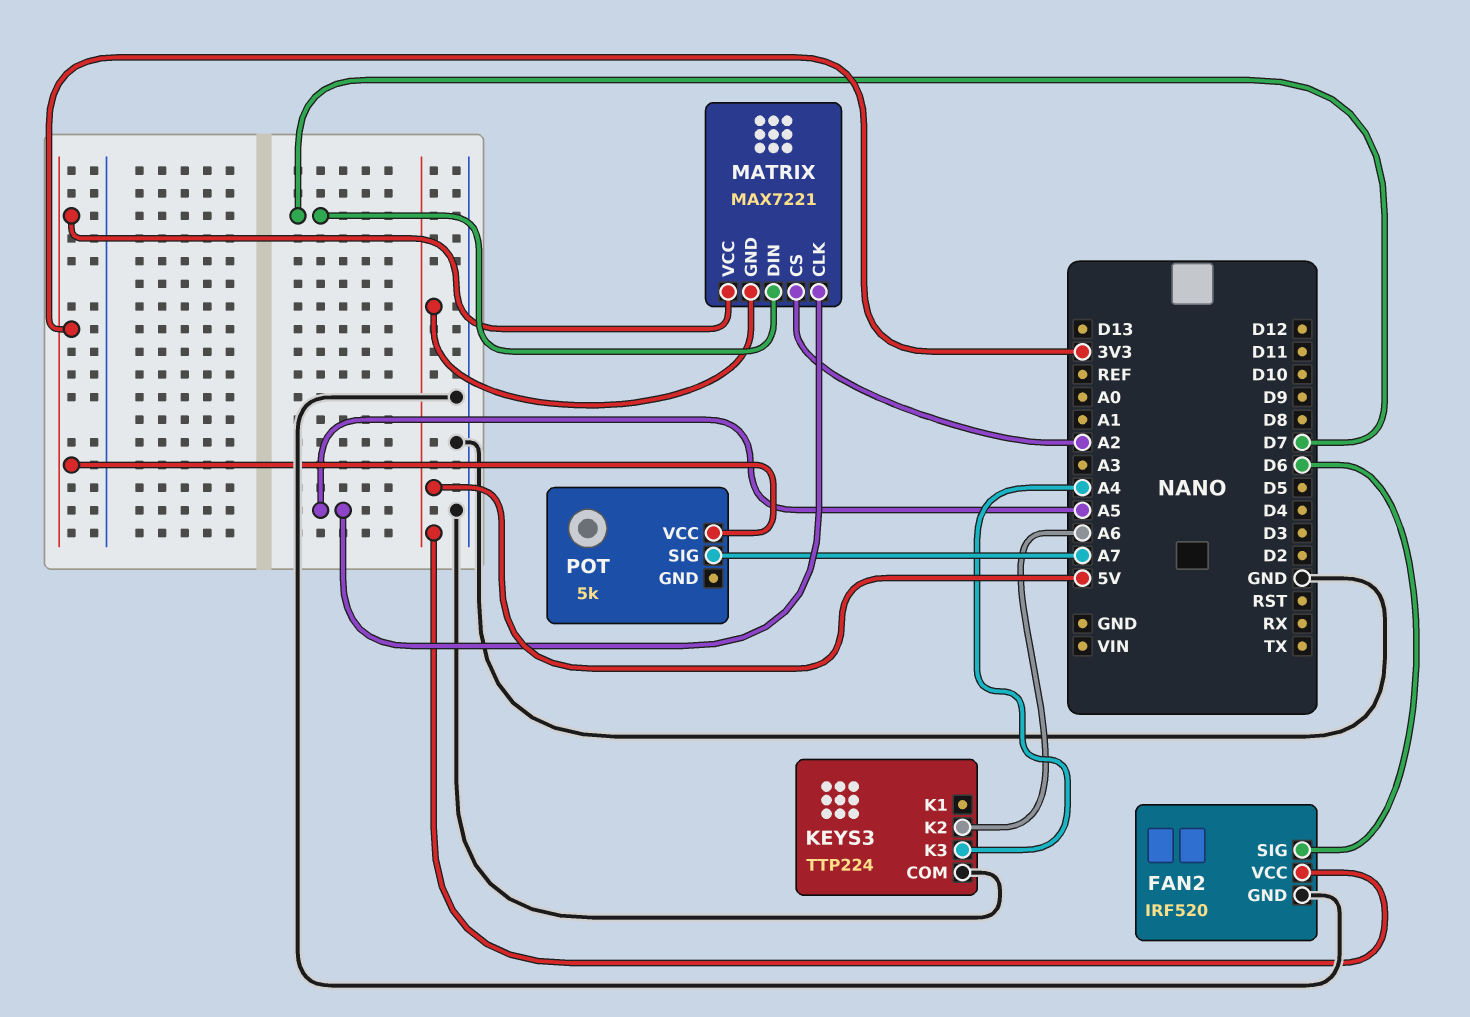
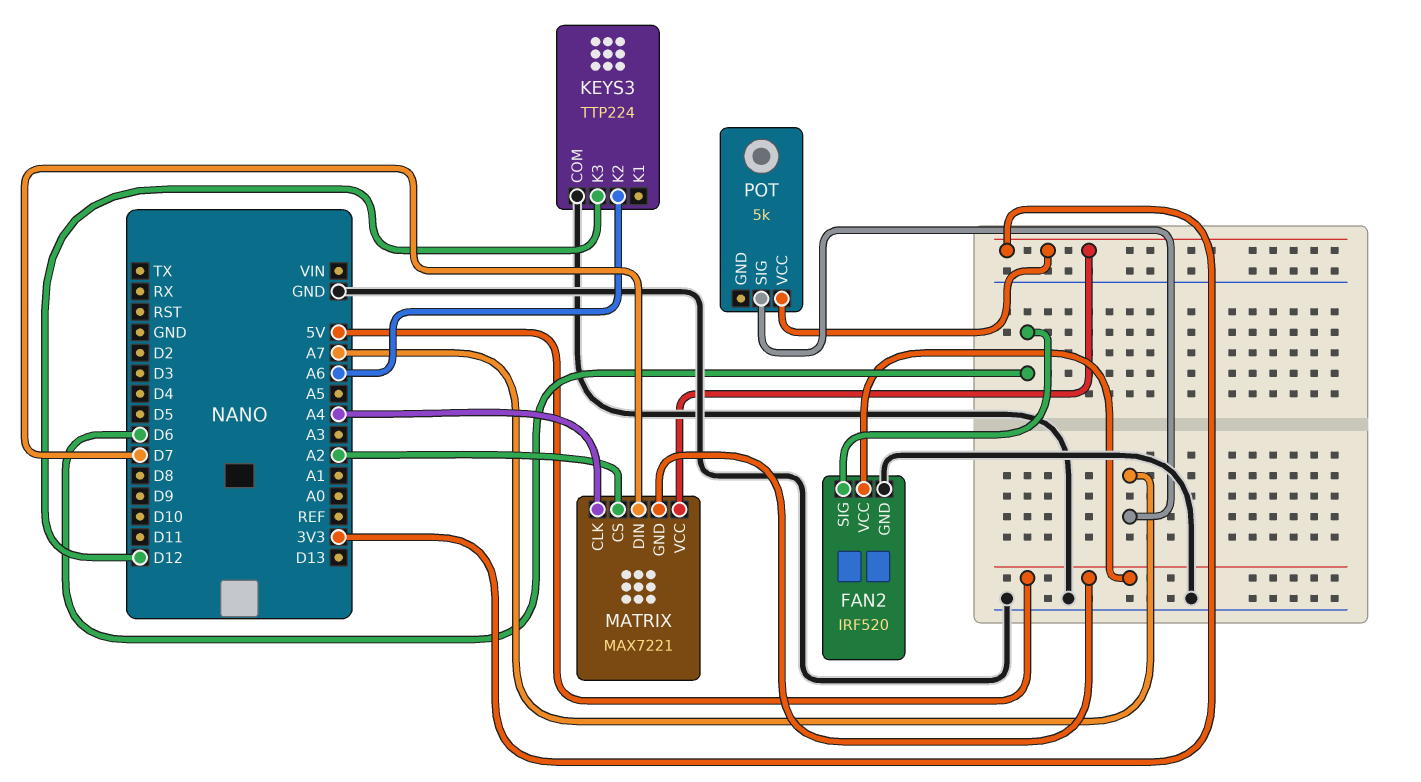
KEYS3 pin K3: A4 -> D12
MATRIX pin CLK: A5 -> A4

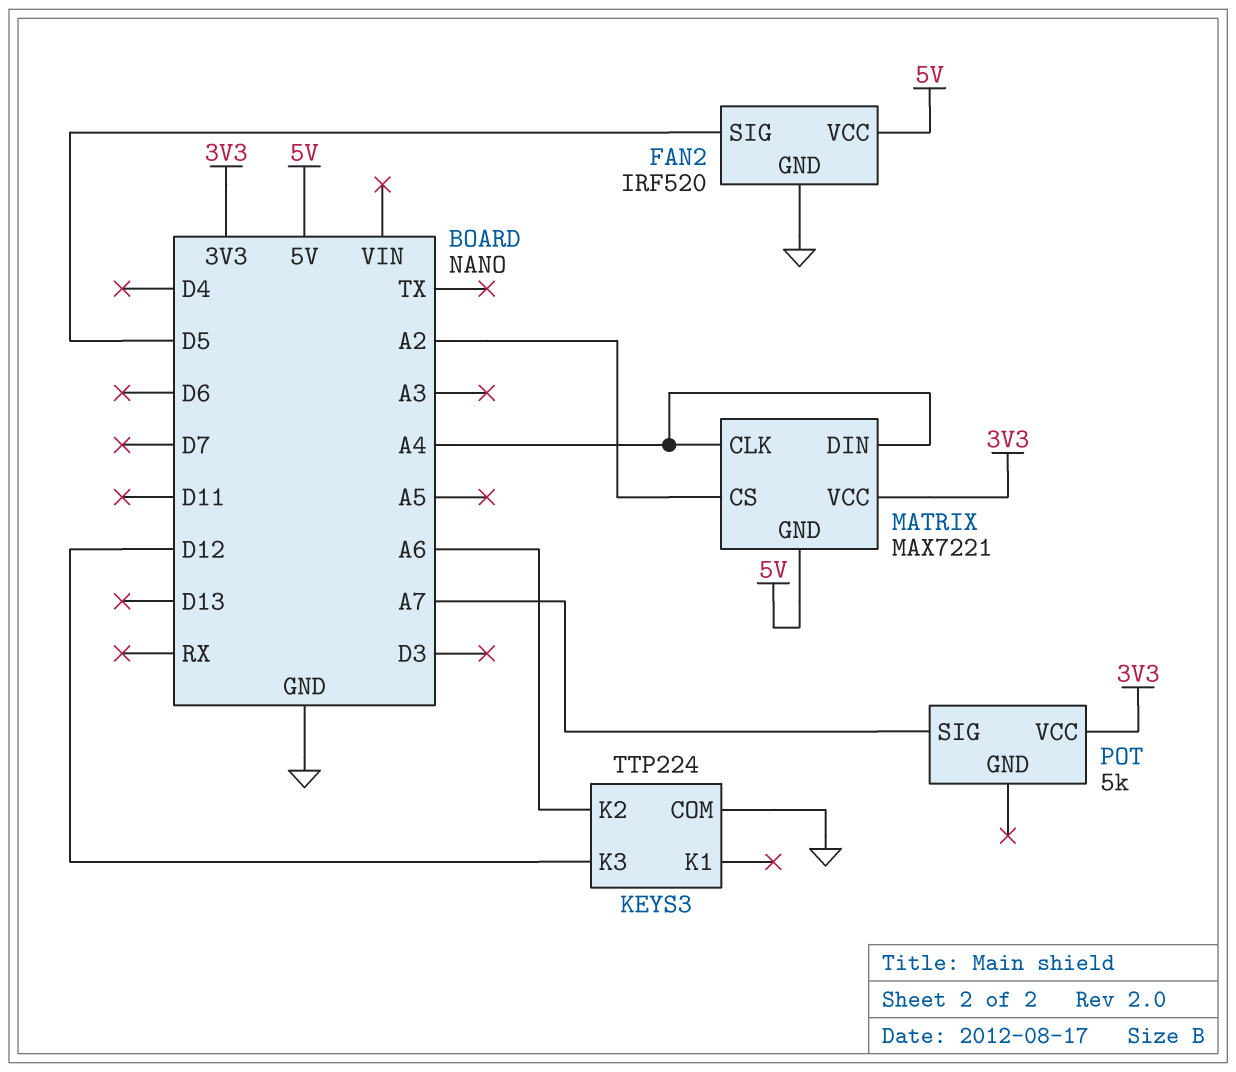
FAN2 pin SIG: D6 -> D5
MATRIX pin DIN: D7 -> A4

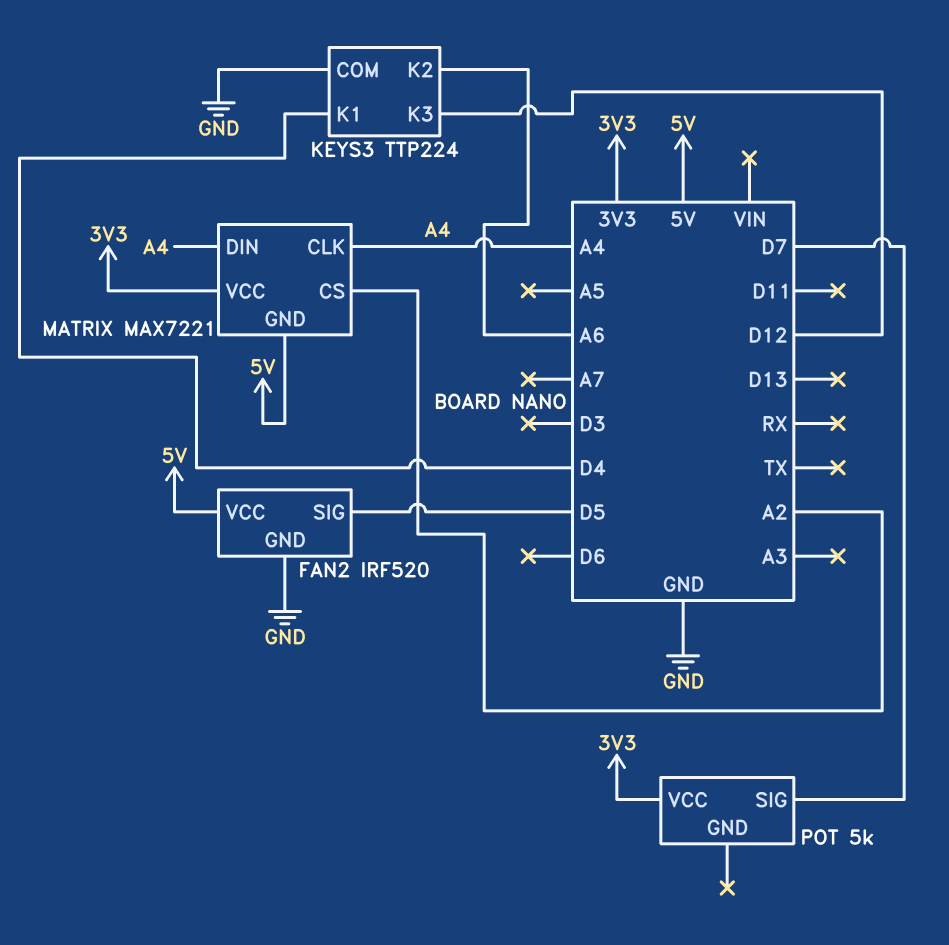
KEYS3 pin K1: none -> D4
POT pin SIG: A7 -> D7

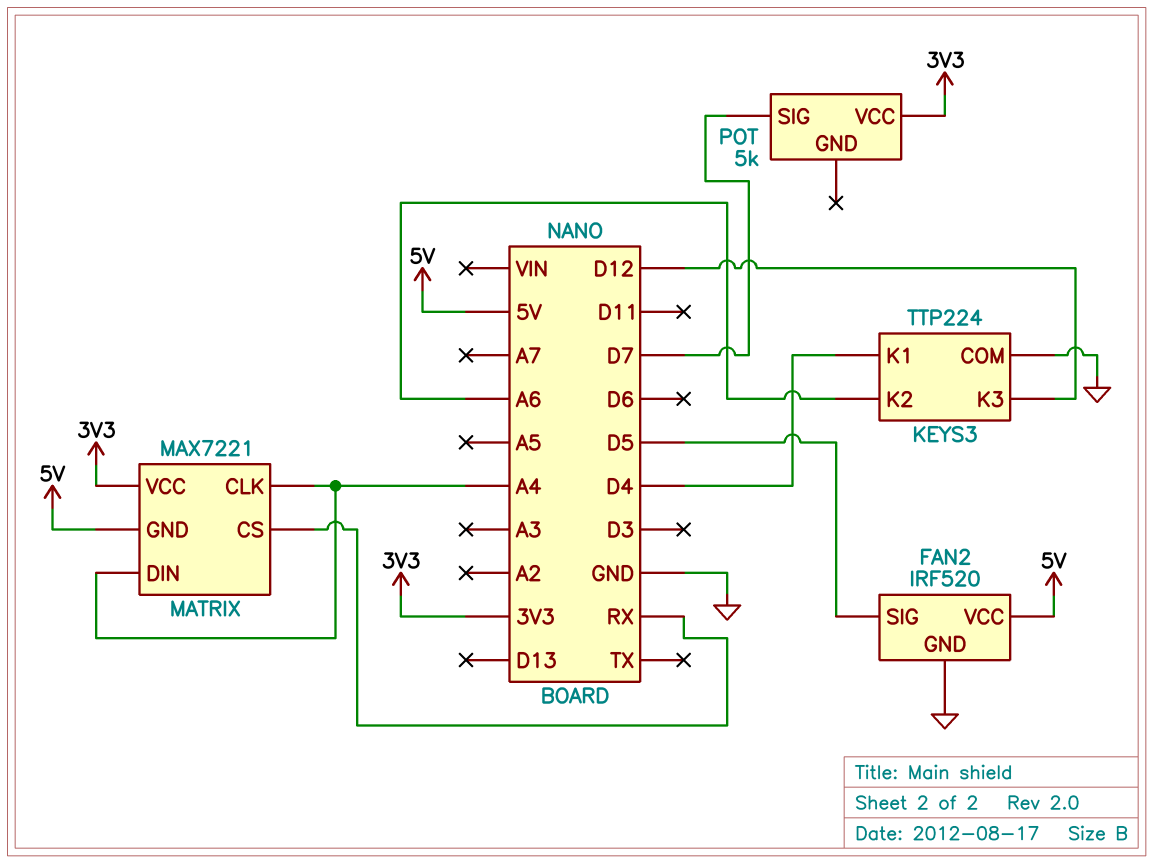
MATRIX pin CS: A2 -> RX

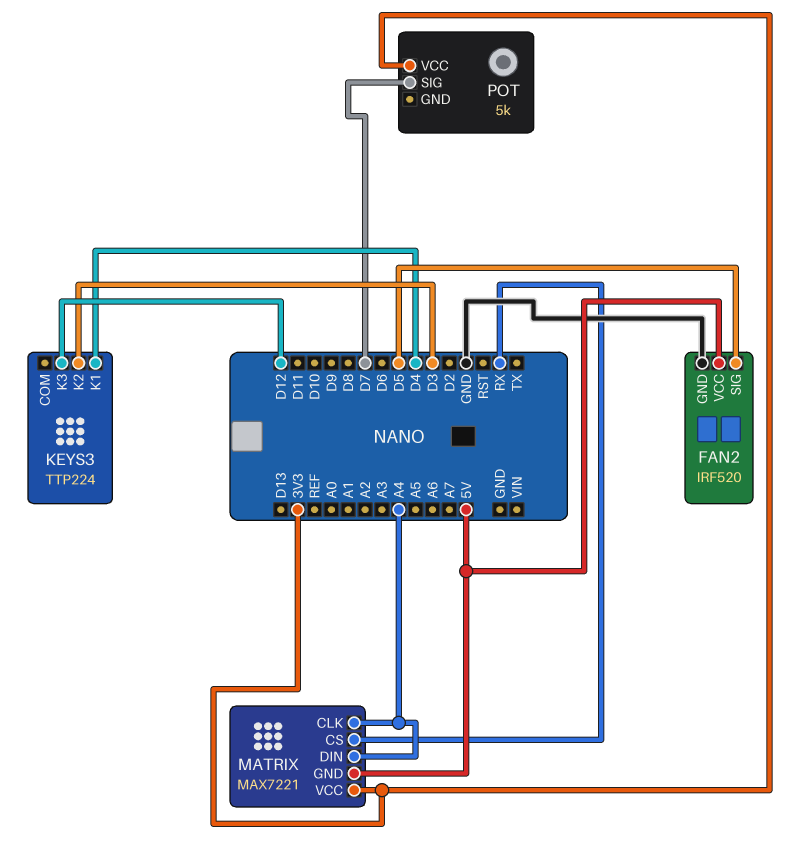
KEYS3 pin COM: GND -> none
KEYS3 pin K2: A6 -> D3

